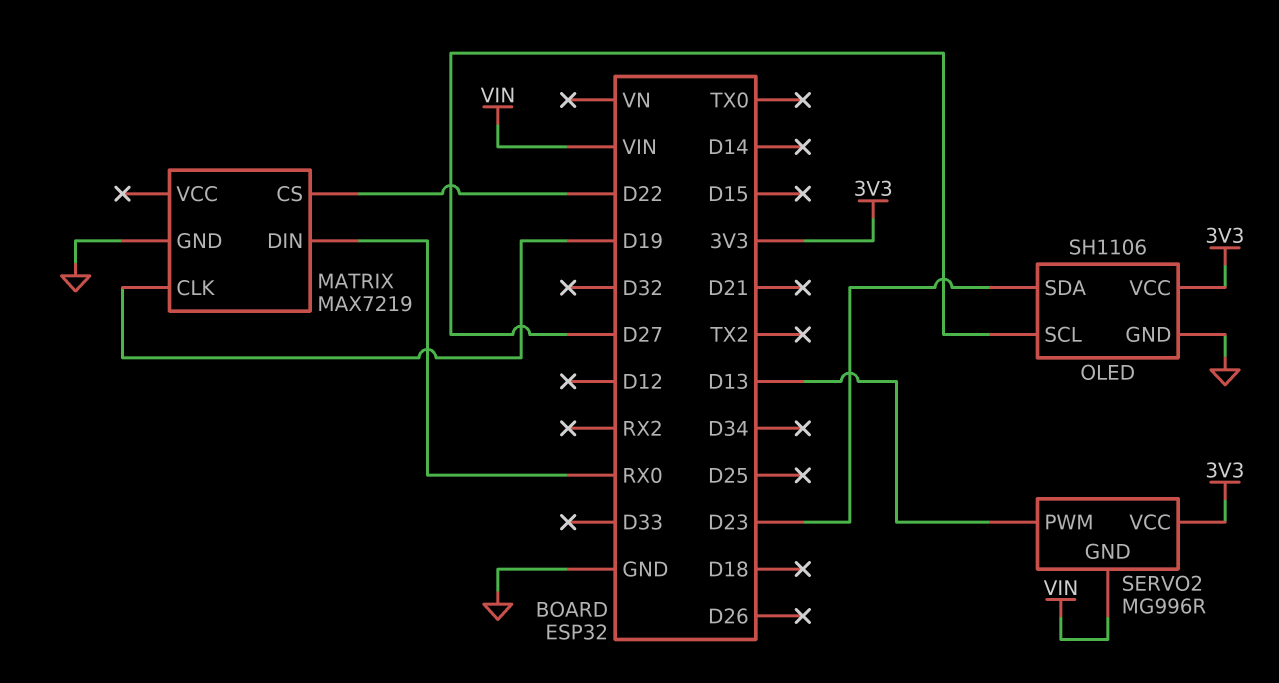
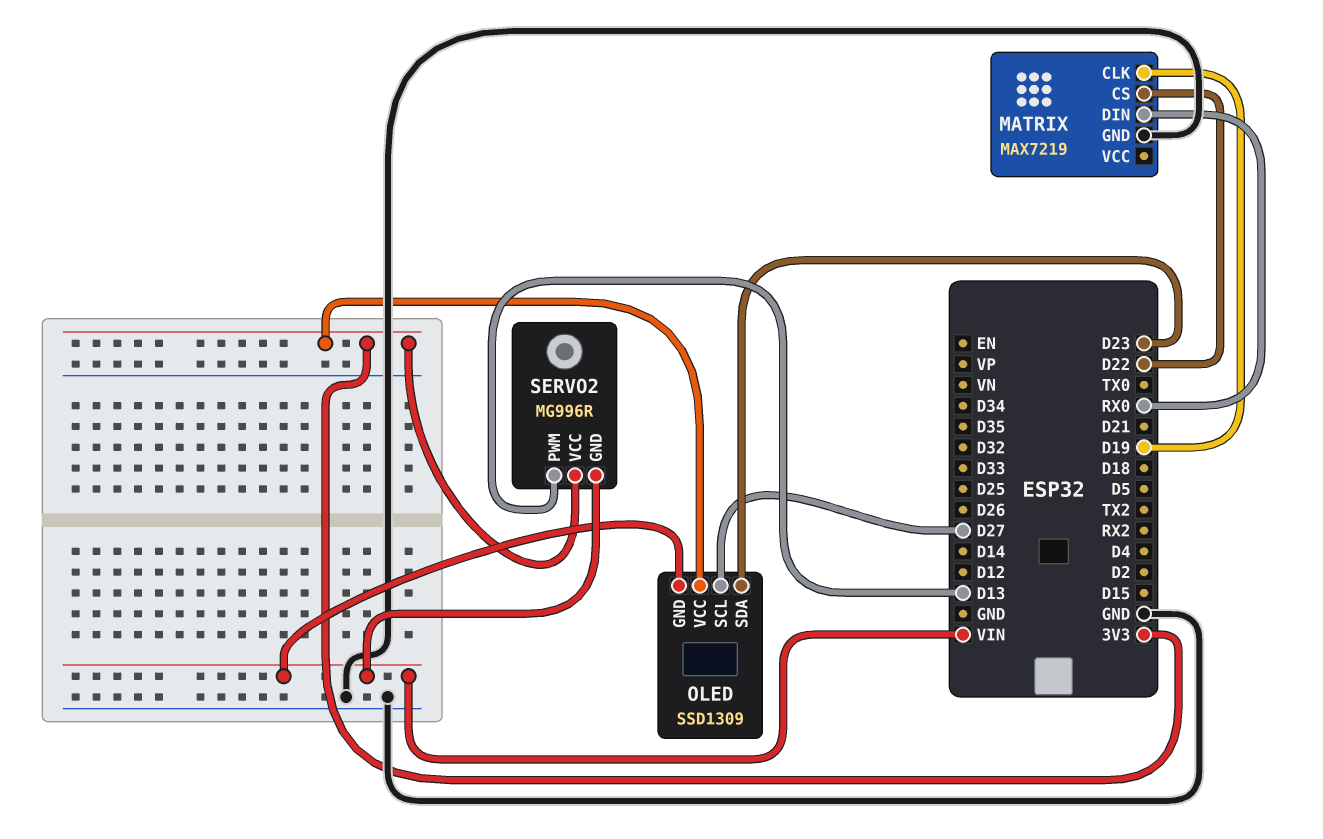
OLED: SH1106 -> SSD1309
OLED pin GND: GND -> VIN

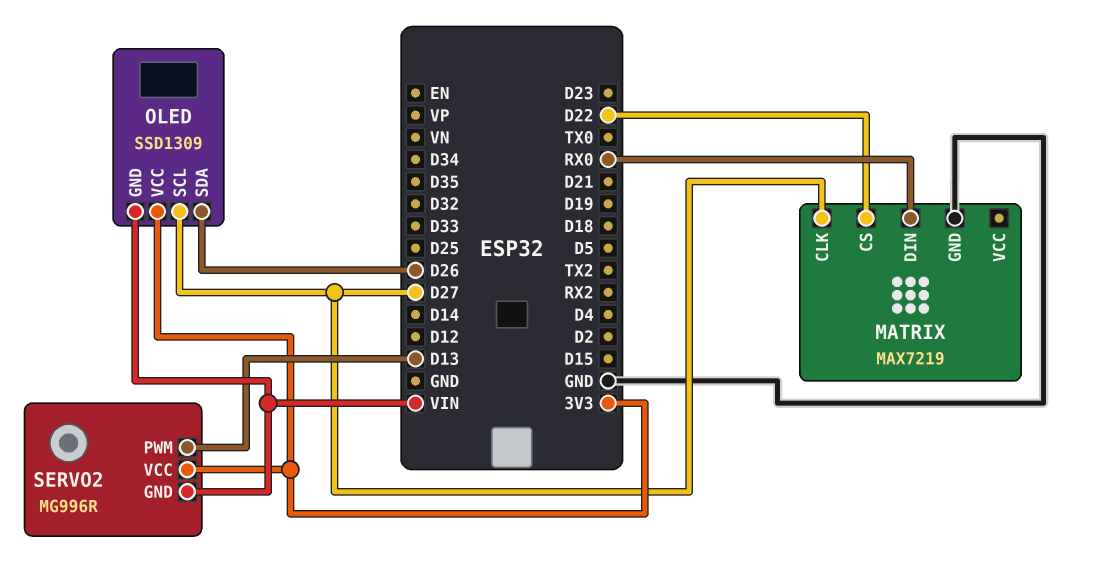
MATRIX pin CLK: D19 -> D27
OLED pin SDA: D23 -> D26

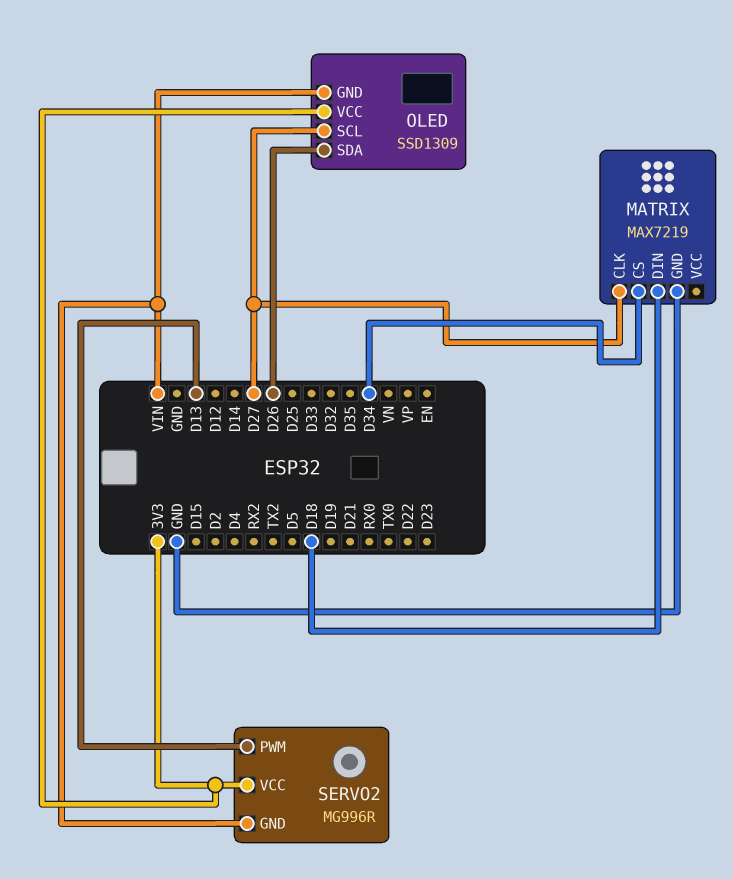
MATRIX pin CS: D22 -> D34
MATRIX pin DIN: RX0 -> D18

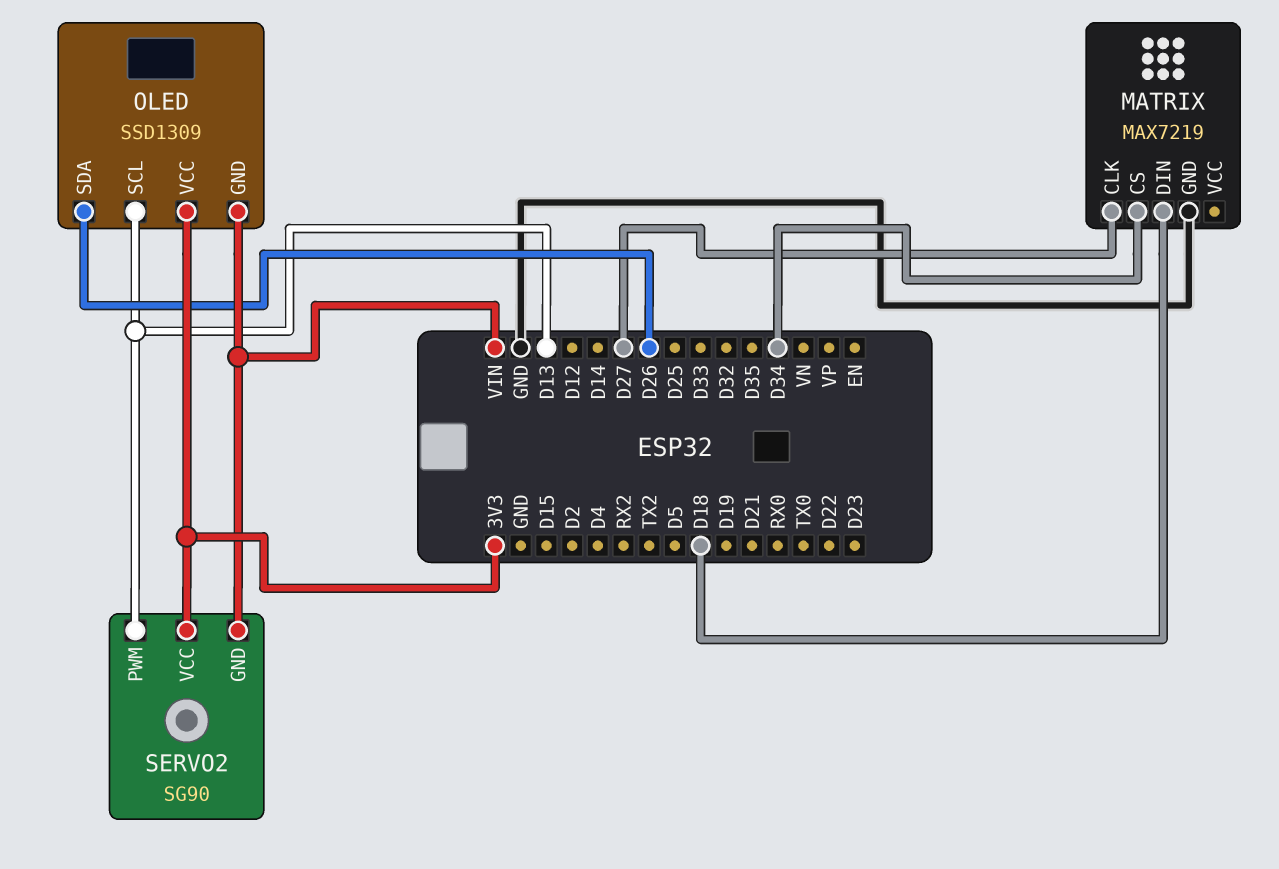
OLED pin SCL: D27 -> D13
SERVO2: MG996R -> SG90

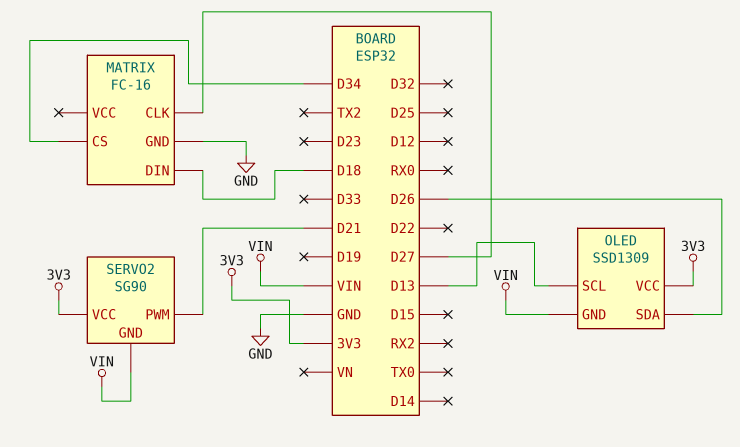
MATRIX: MAX7219 -> FC-16
SERVO2 pin PWM: D13 -> D21

